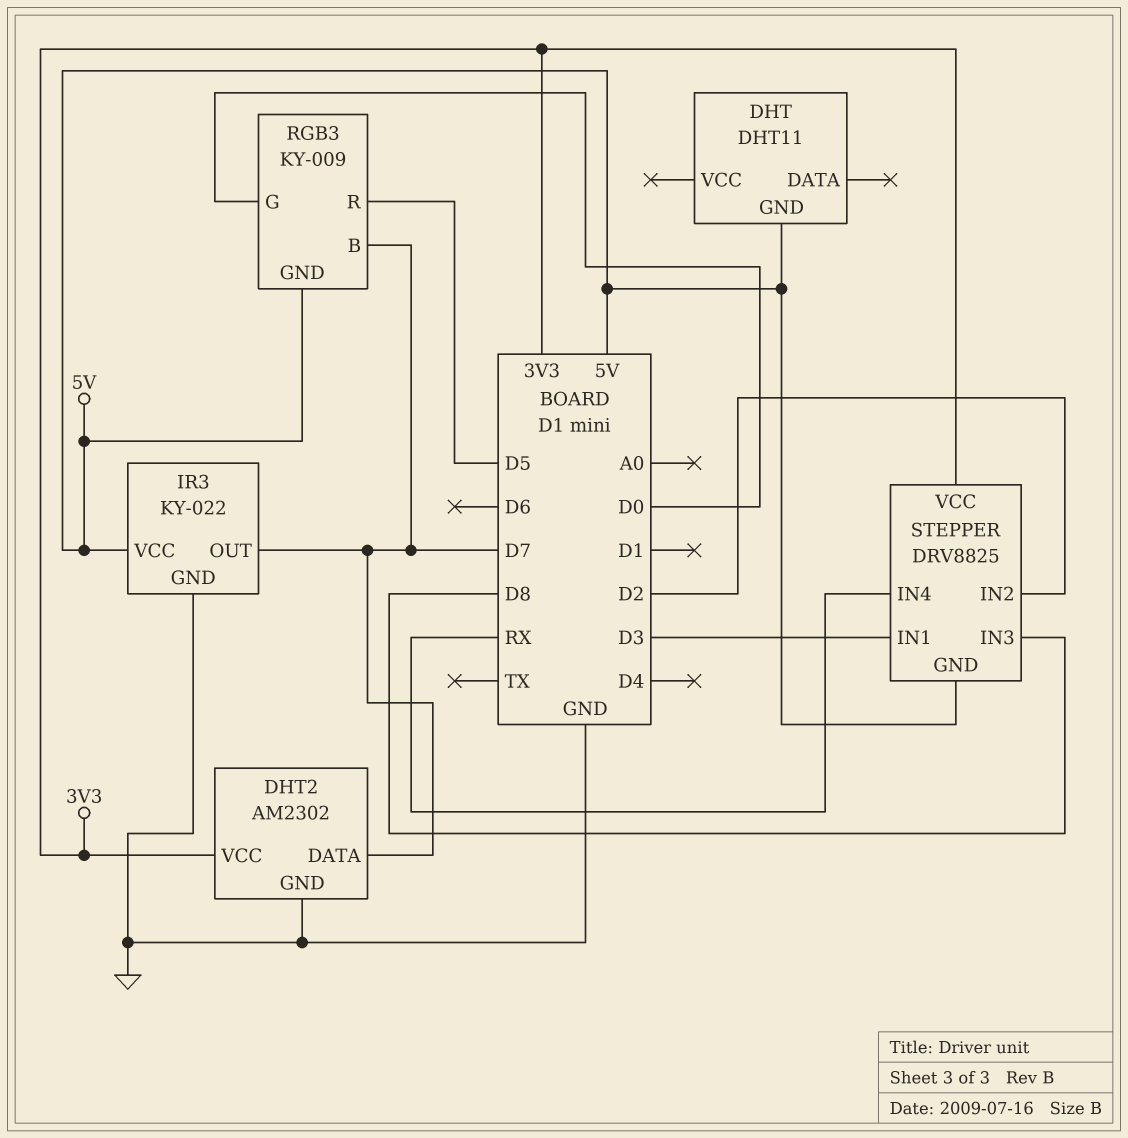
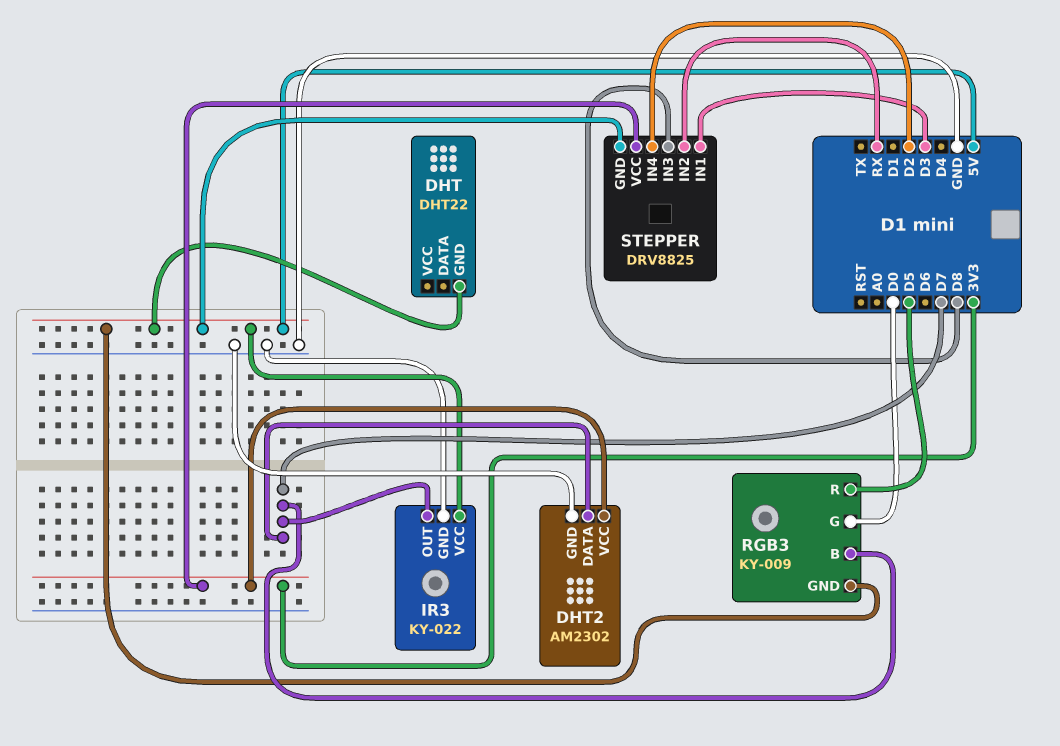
DHT: DHT11 -> DHT22
STEPPER pin IN2: D2 -> RX
STEPPER pin IN4: RX -> D2

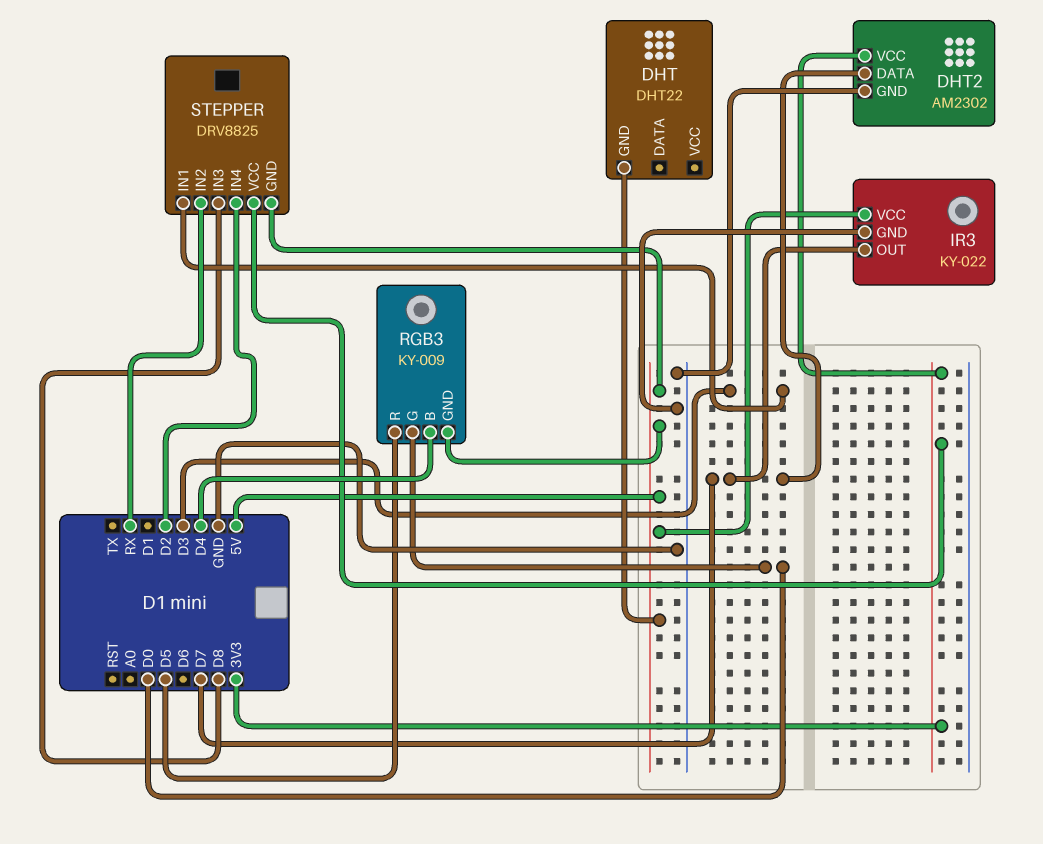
RGB3 pin B: D7 -> D4

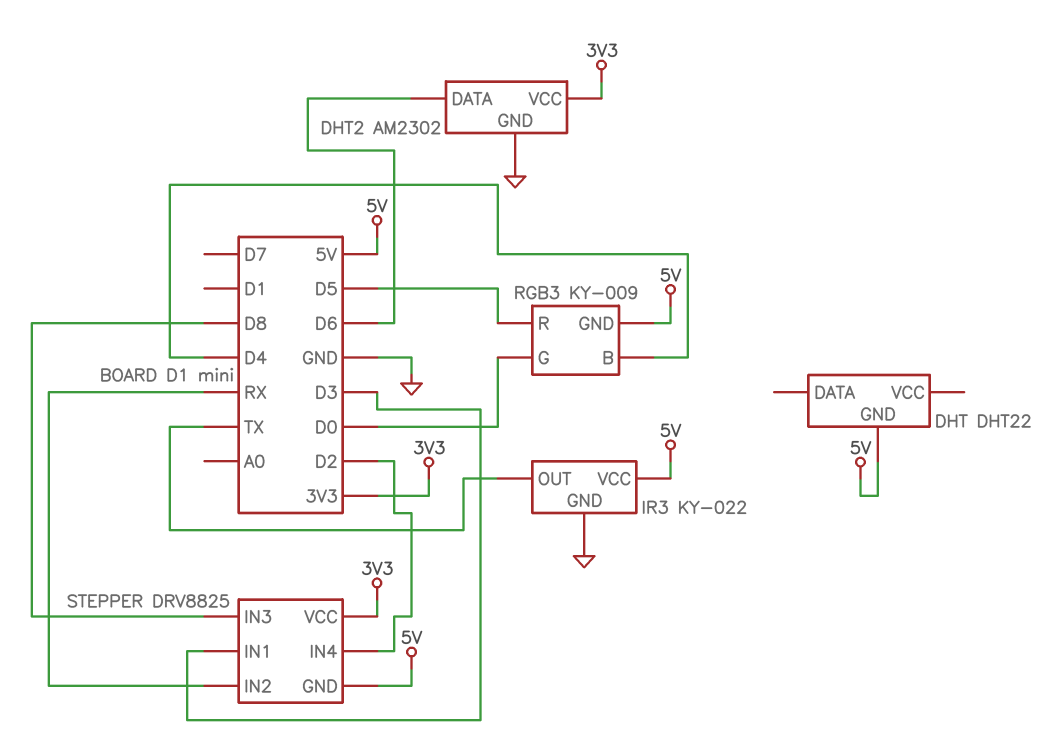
DHT2 pin DATA: D7 -> D6
IR3 pin OUT: D7 -> TX

